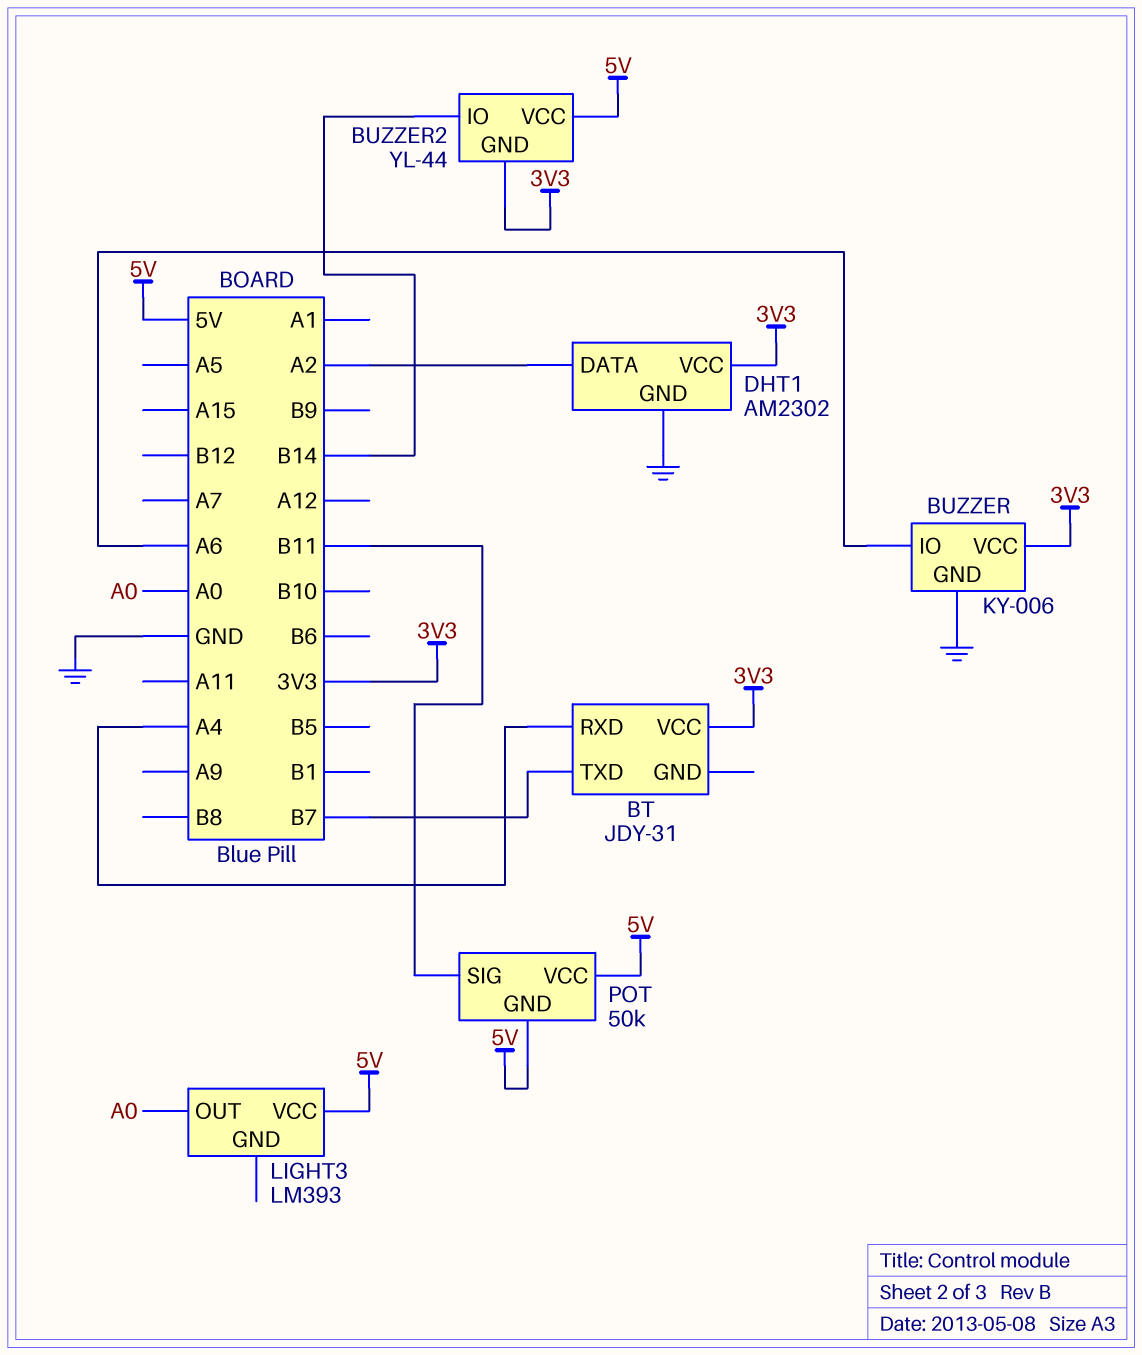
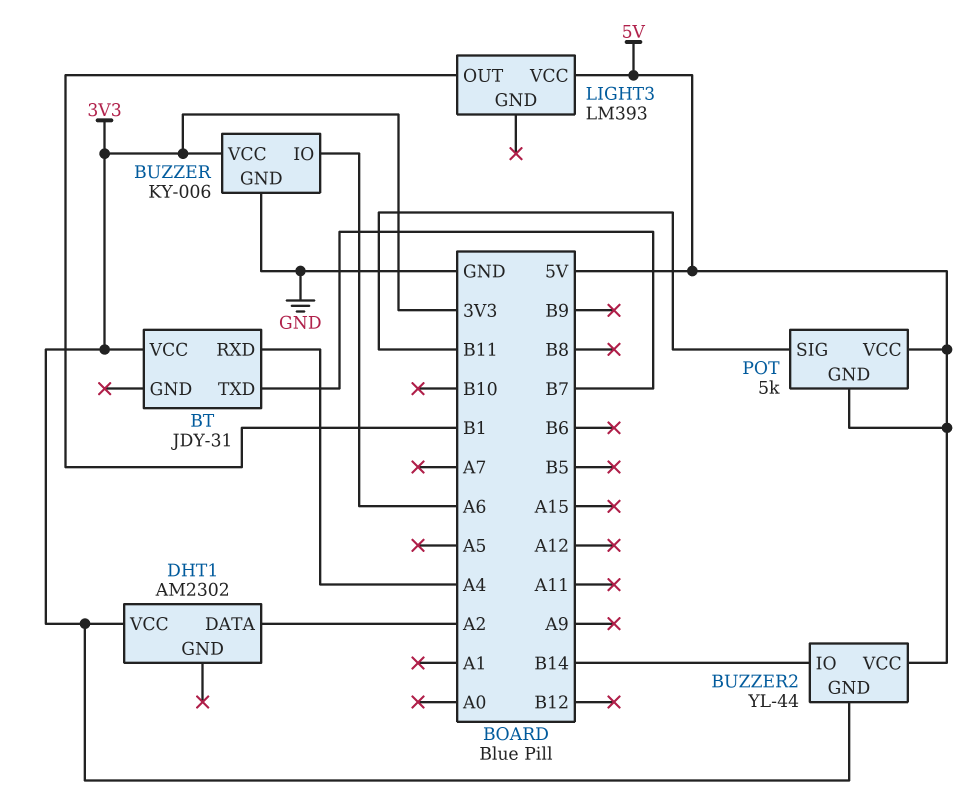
DHT1 pin GND: GND -> none
LIGHT3 pin OUT: A0 -> B1
POT: 50k -> 5k

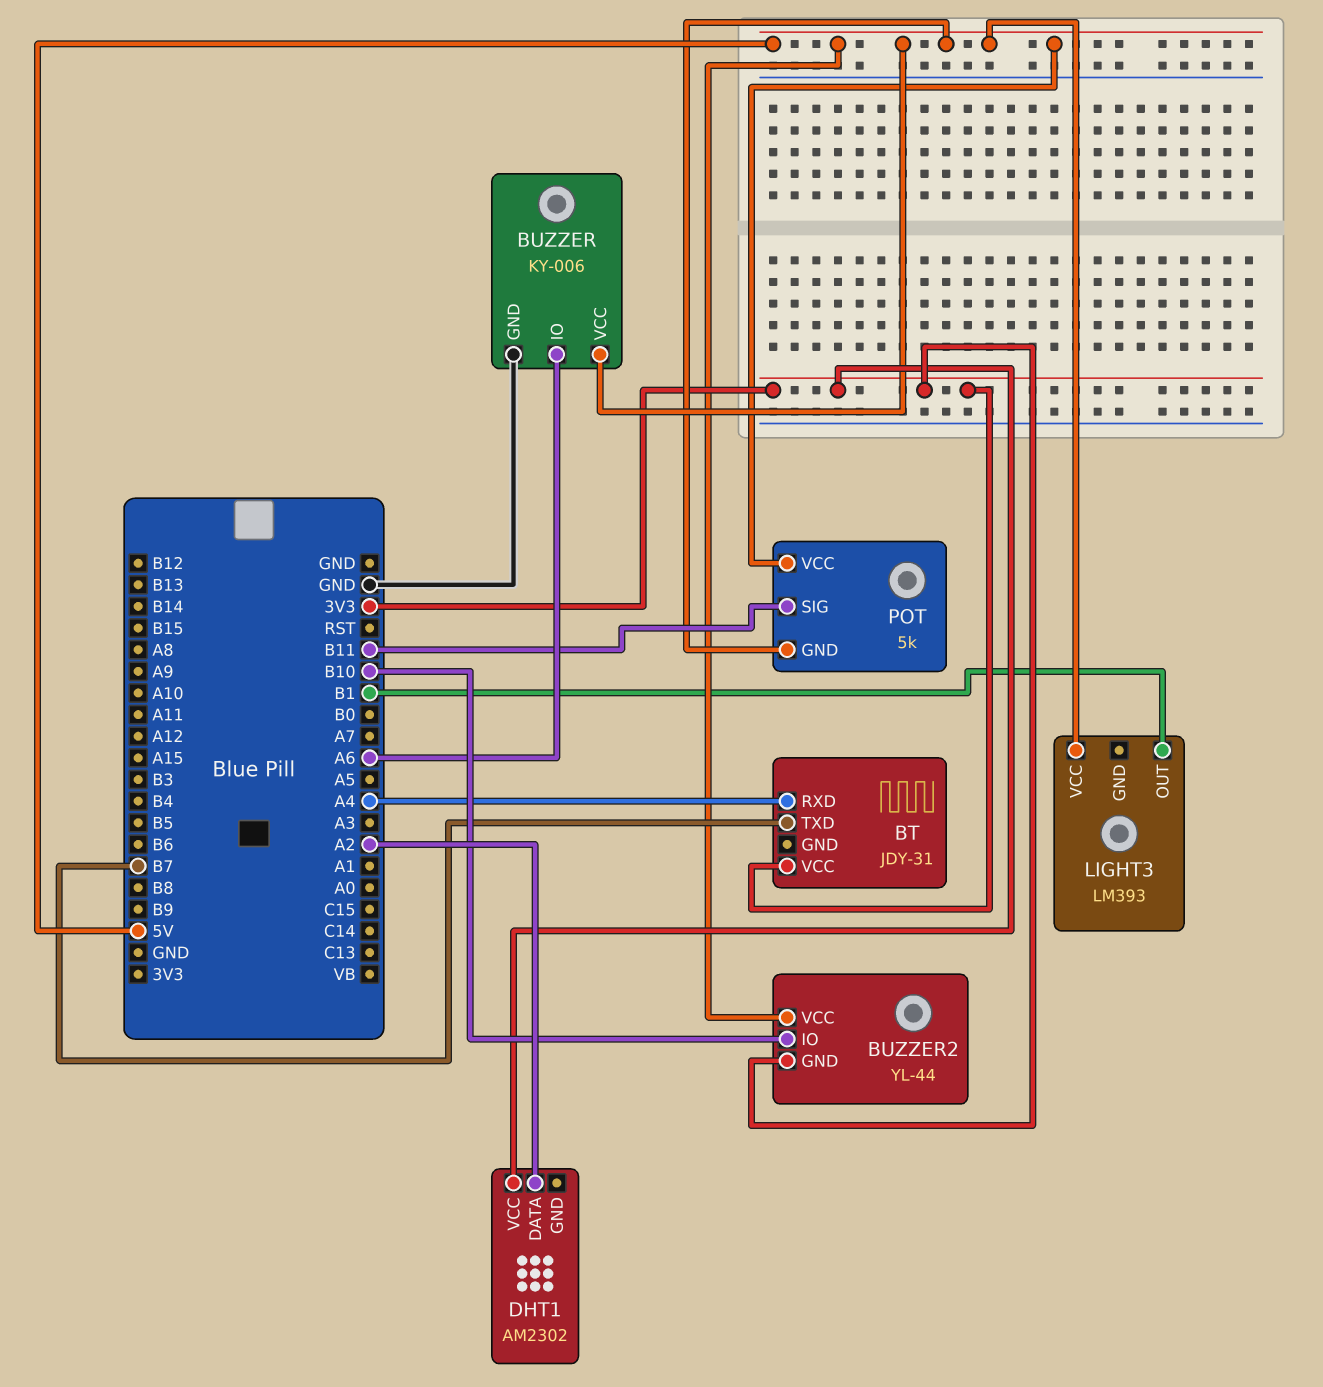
BUZZER pin VCC: 3V3 -> 5V
BUZZER2 pin IO: B14 -> B10

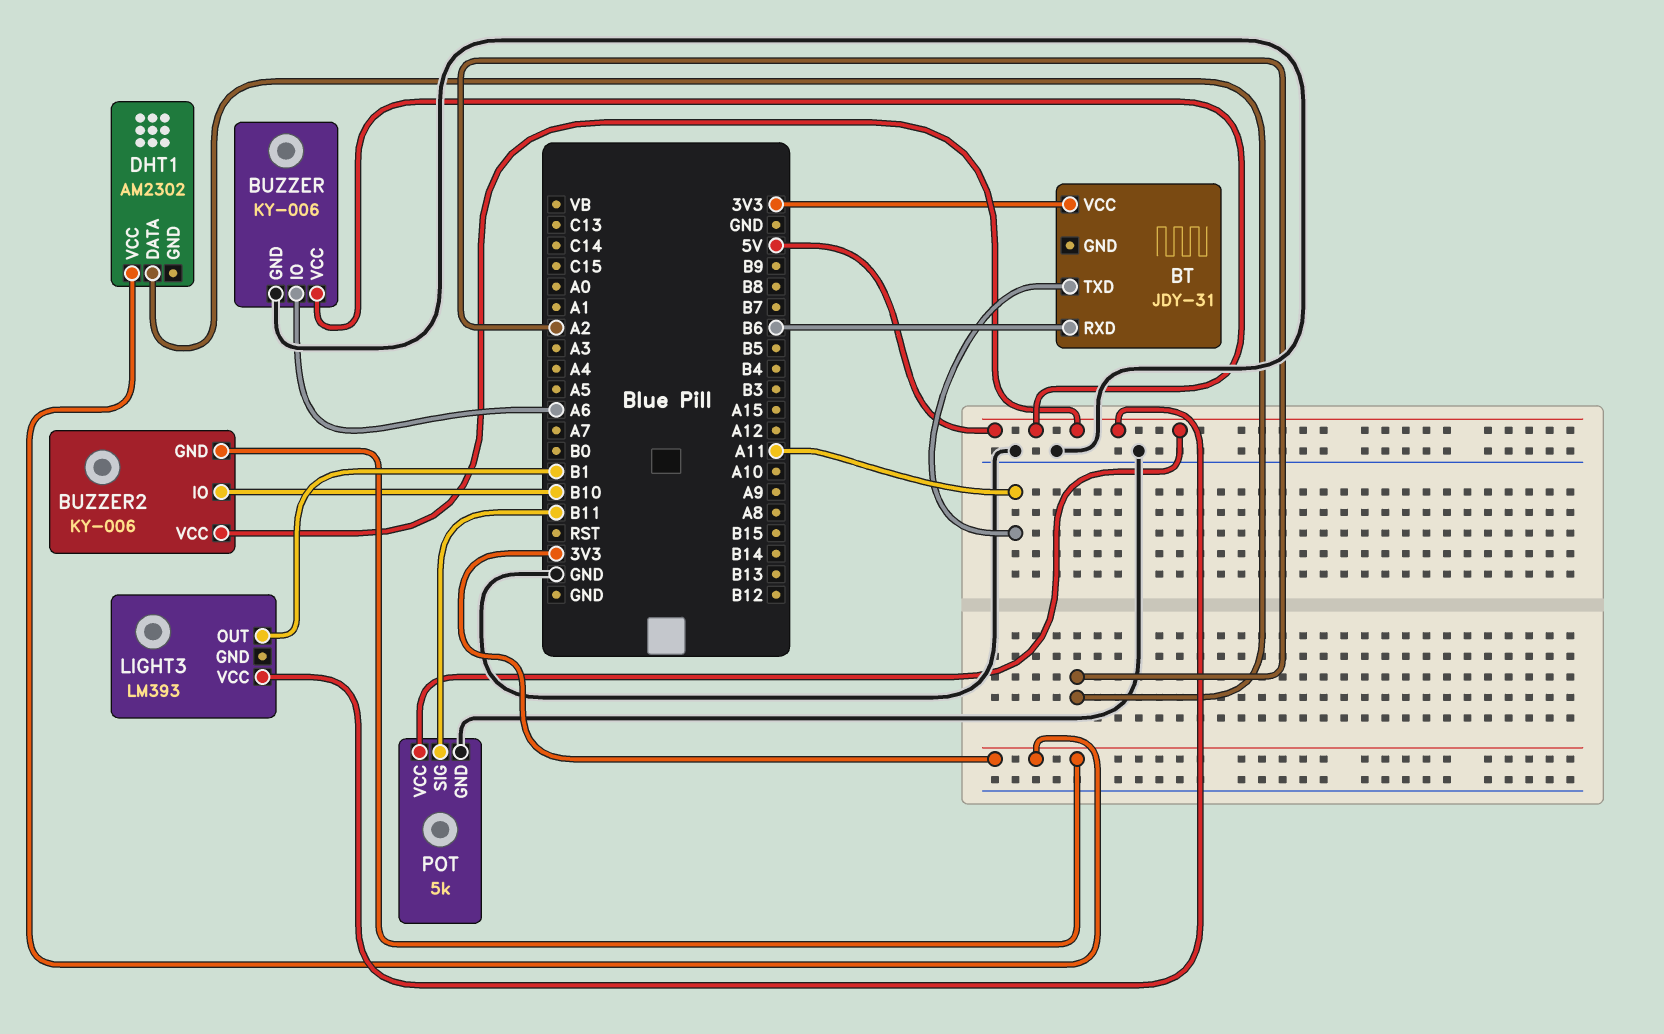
BT pin RXD: A4 -> B6
BT pin TXD: B7 -> A11
BUZZER2: YL-44 -> KY-006
POT pin GND: 5V -> GND

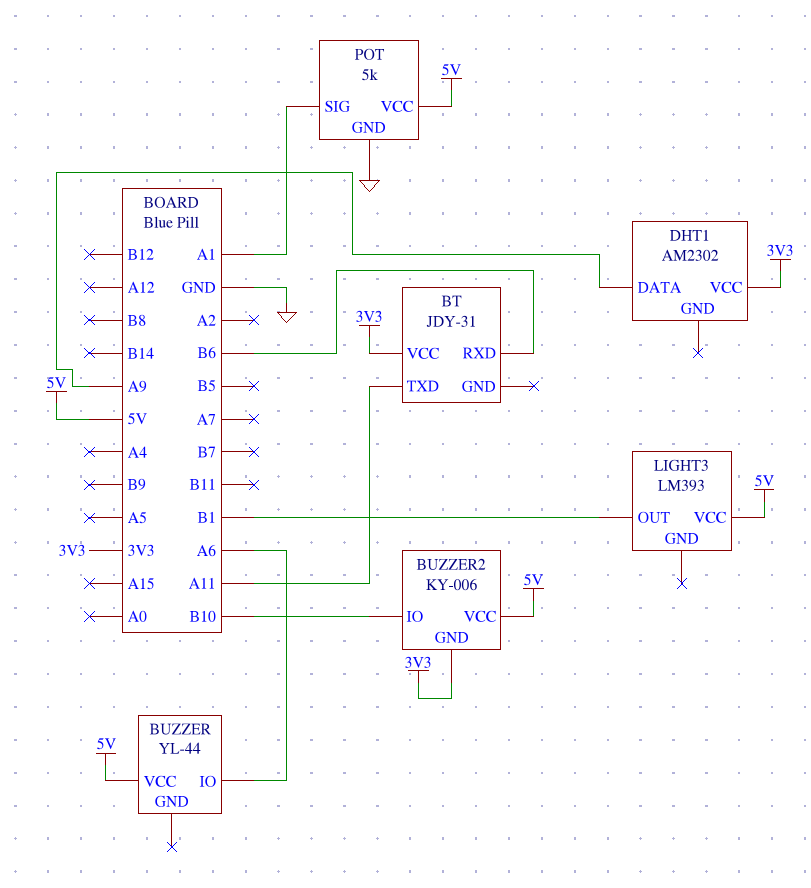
BUZZER: KY-006 -> YL-44
BUZZER pin GND: GND -> none
DHT1 pin DATA: A2 -> A9
POT pin SIG: B11 -> A1

